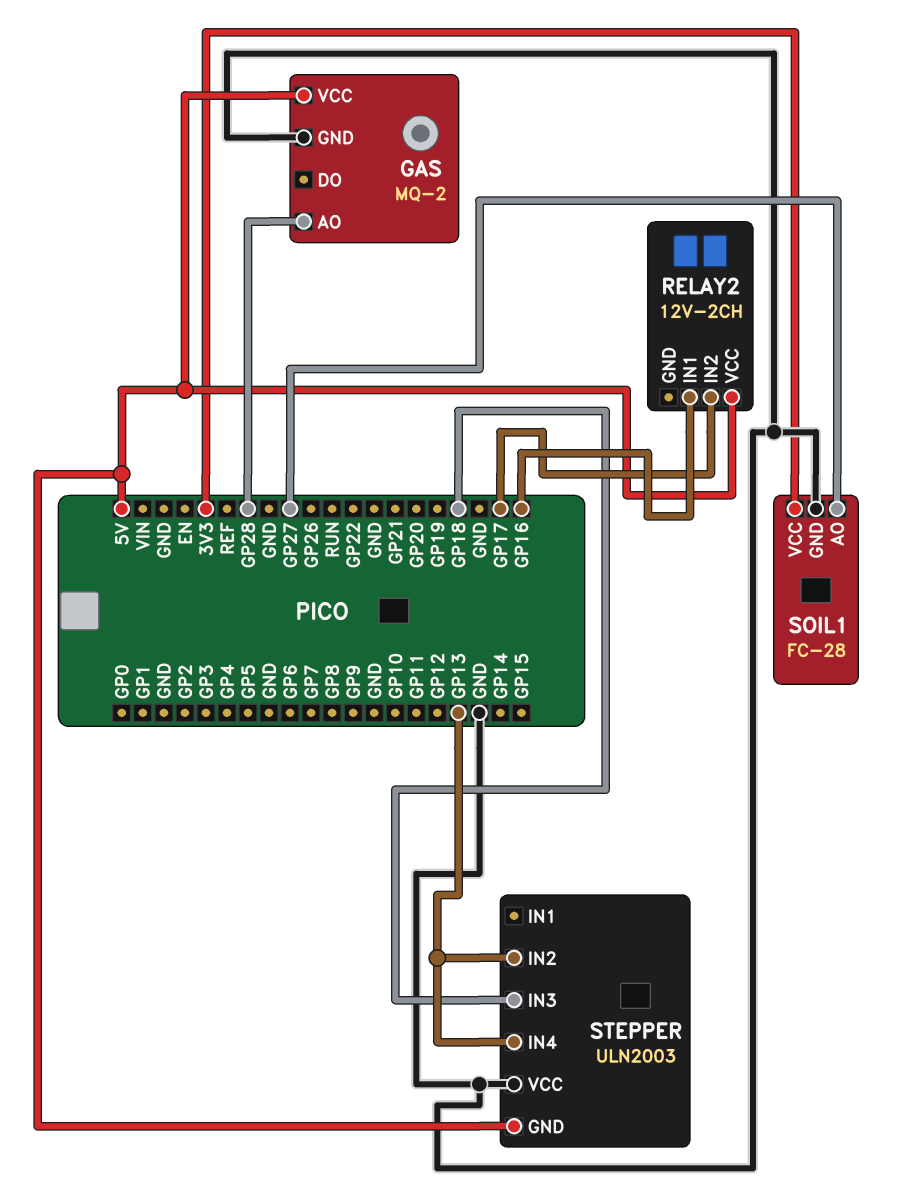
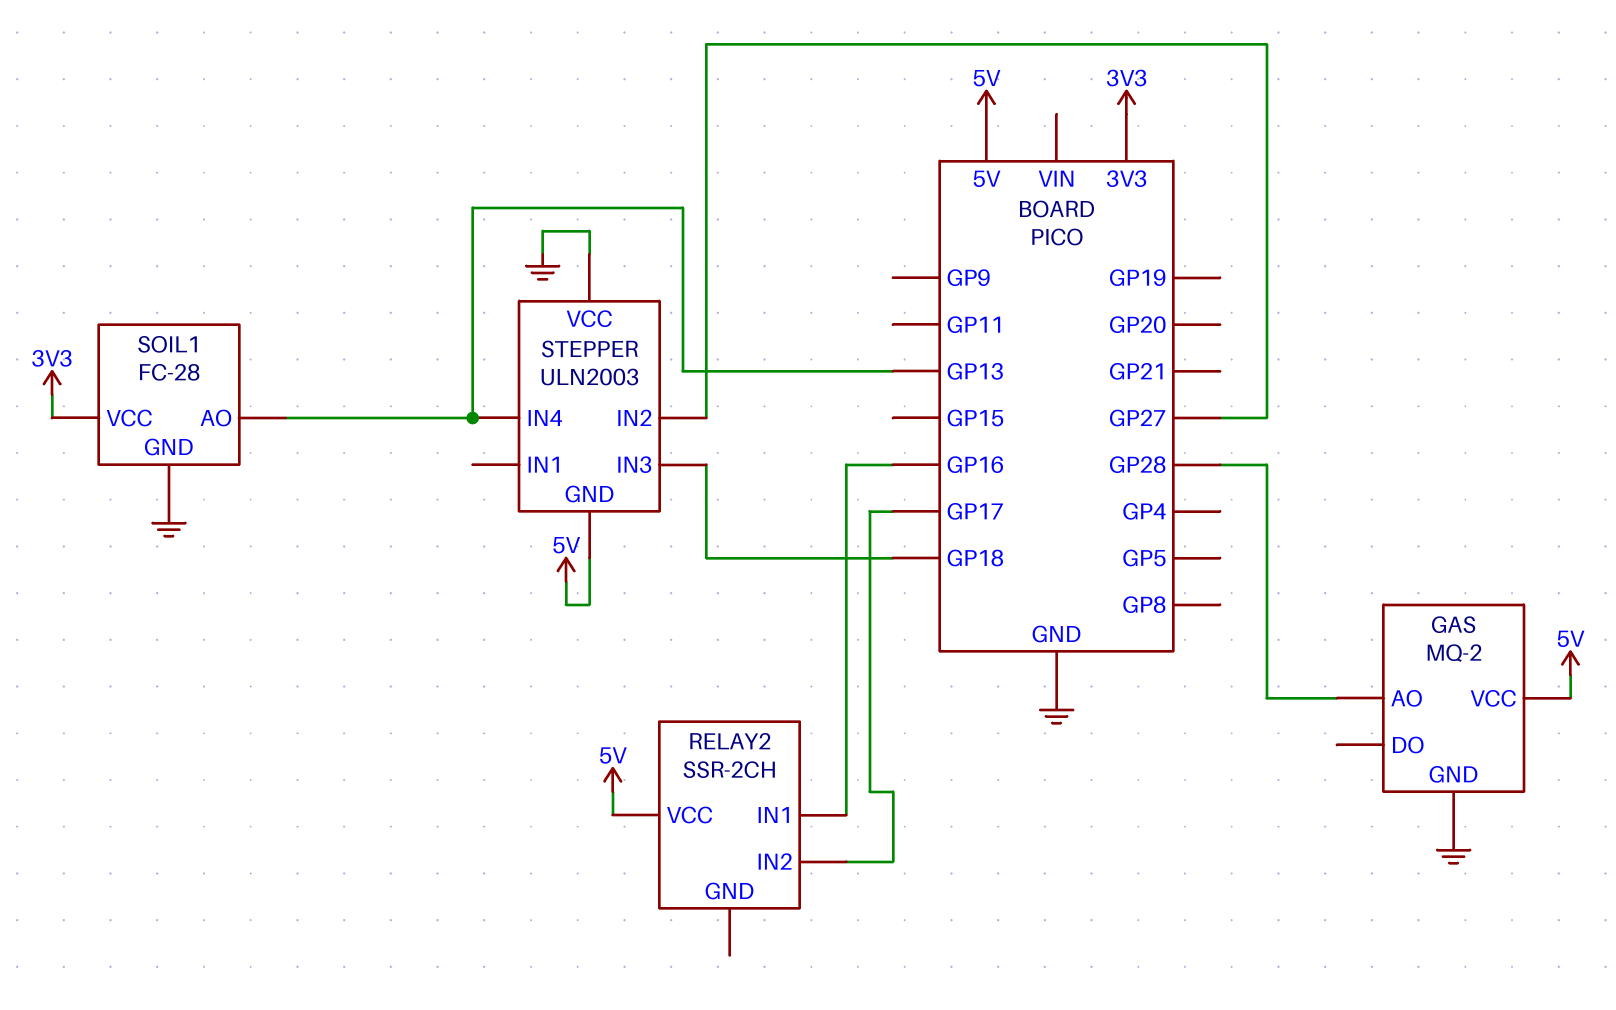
RELAY2: 12V-2CH -> SSR-2CH
SOIL1 pin AO: GP27 -> GP13
STEPPER pin IN2: GP13 -> GP27

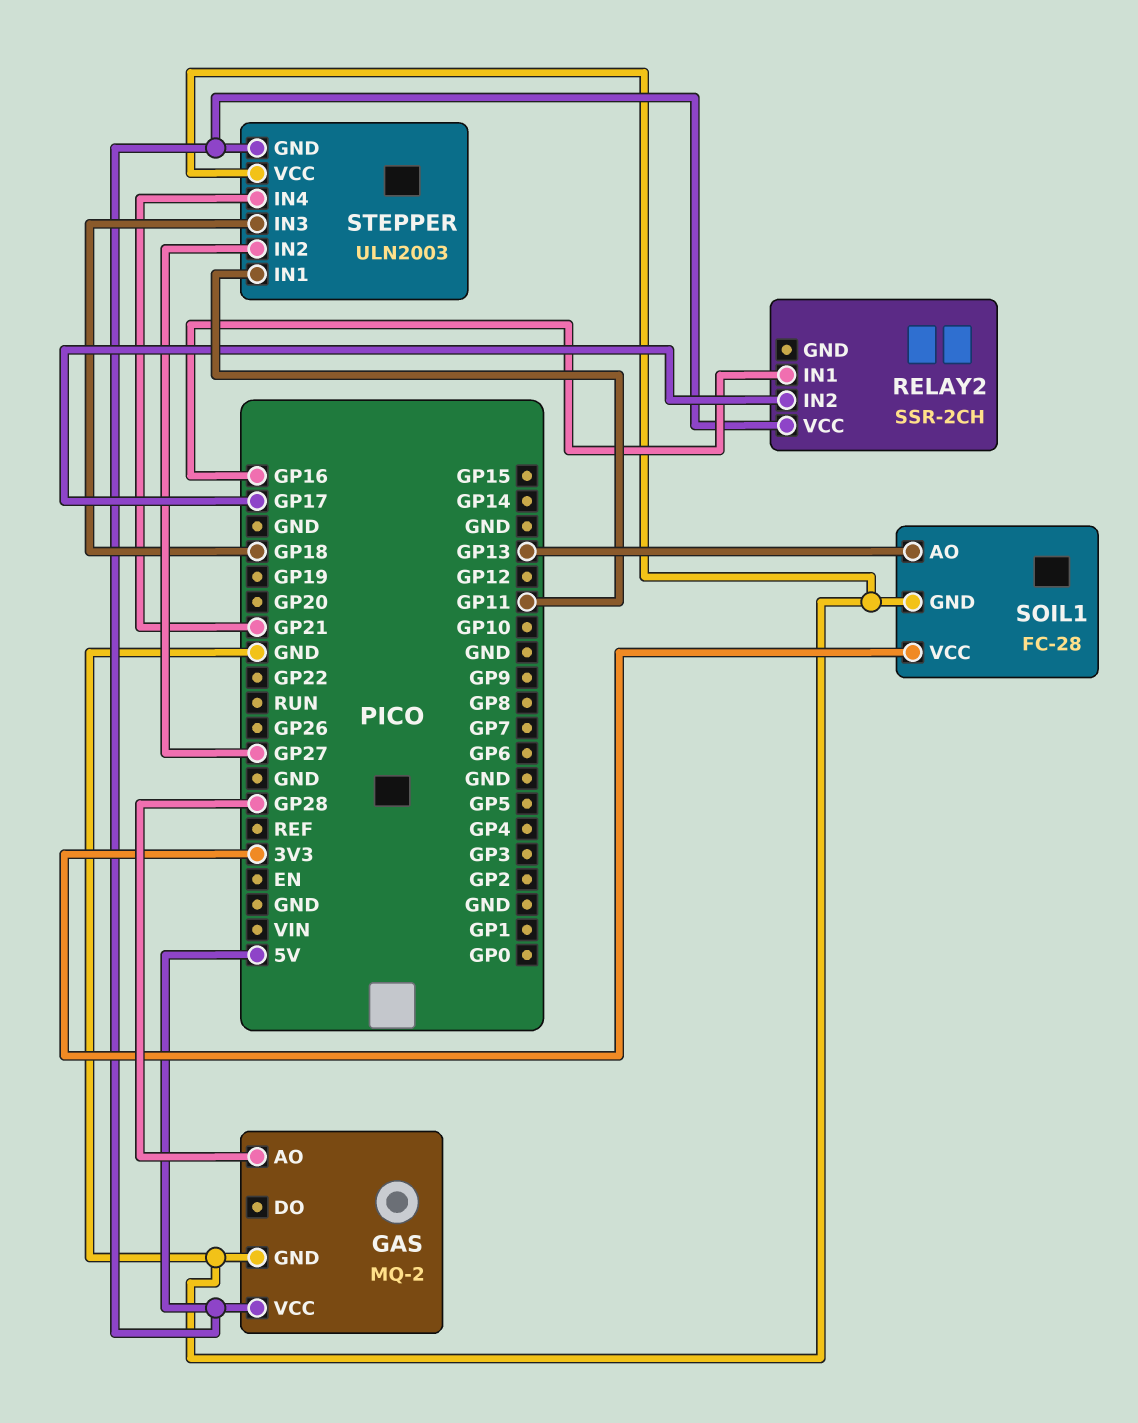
STEPPER pin IN1: none -> GP11
STEPPER pin IN4: GP13 -> GP21

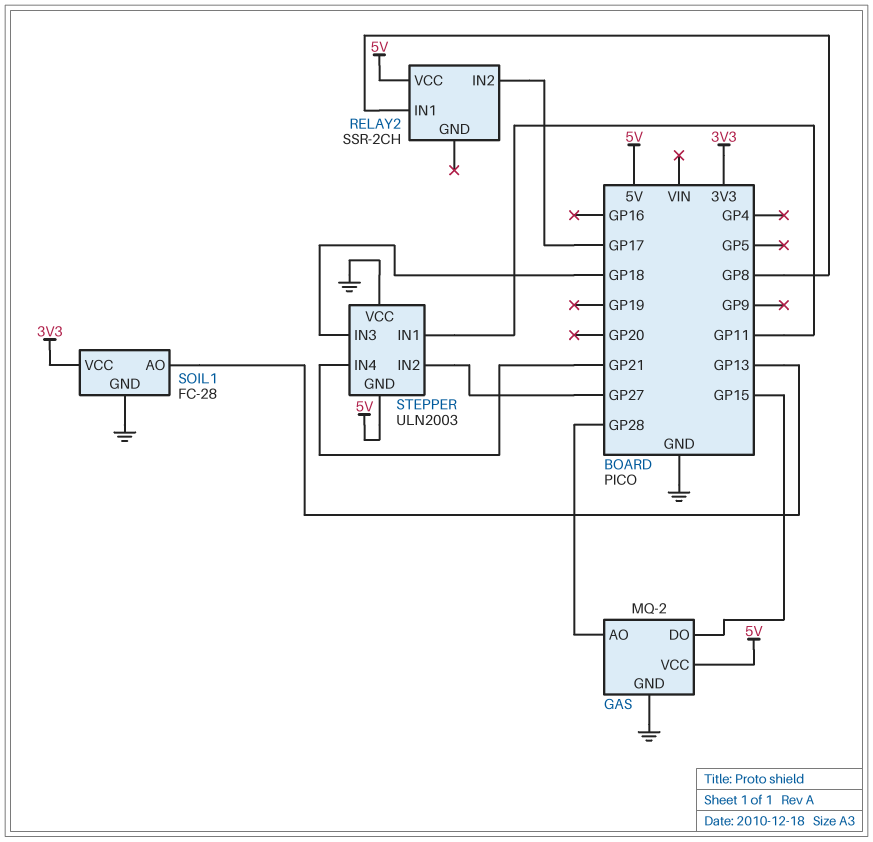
GAS pin DO: none -> GP15
RELAY2 pin IN1: GP16 -> GP8

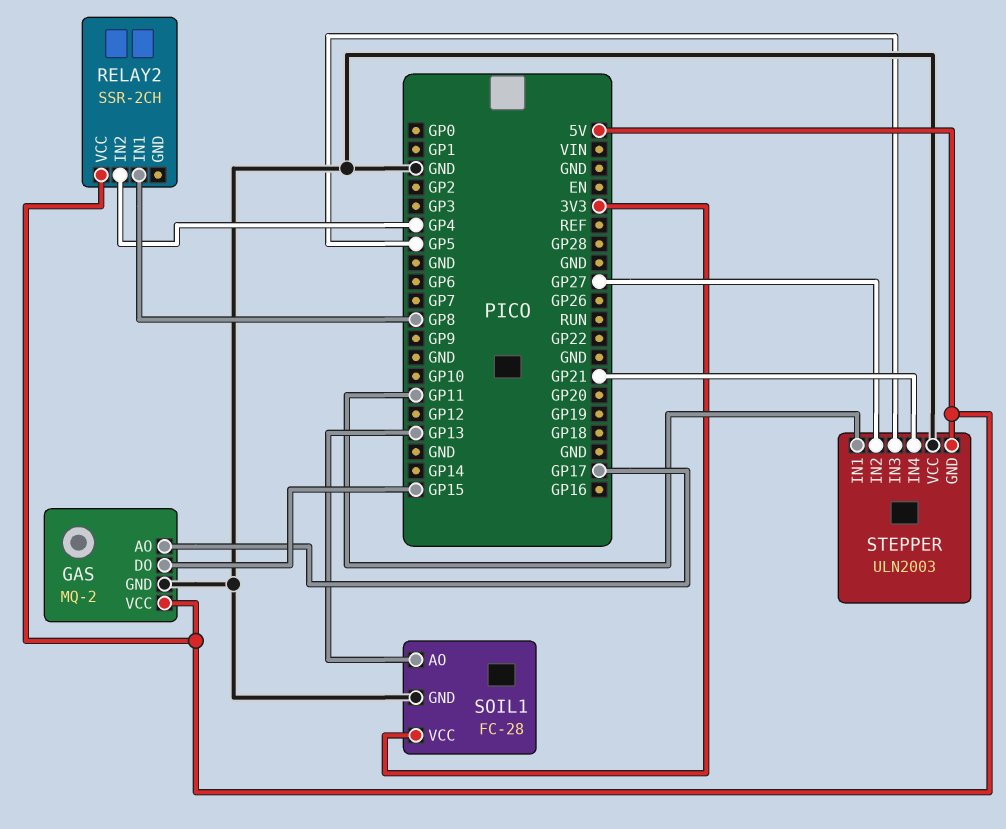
GAS pin AO: GP28 -> GP17
RELAY2 pin IN2: GP17 -> GP4
STEPPER pin IN3: GP18 -> GP5

